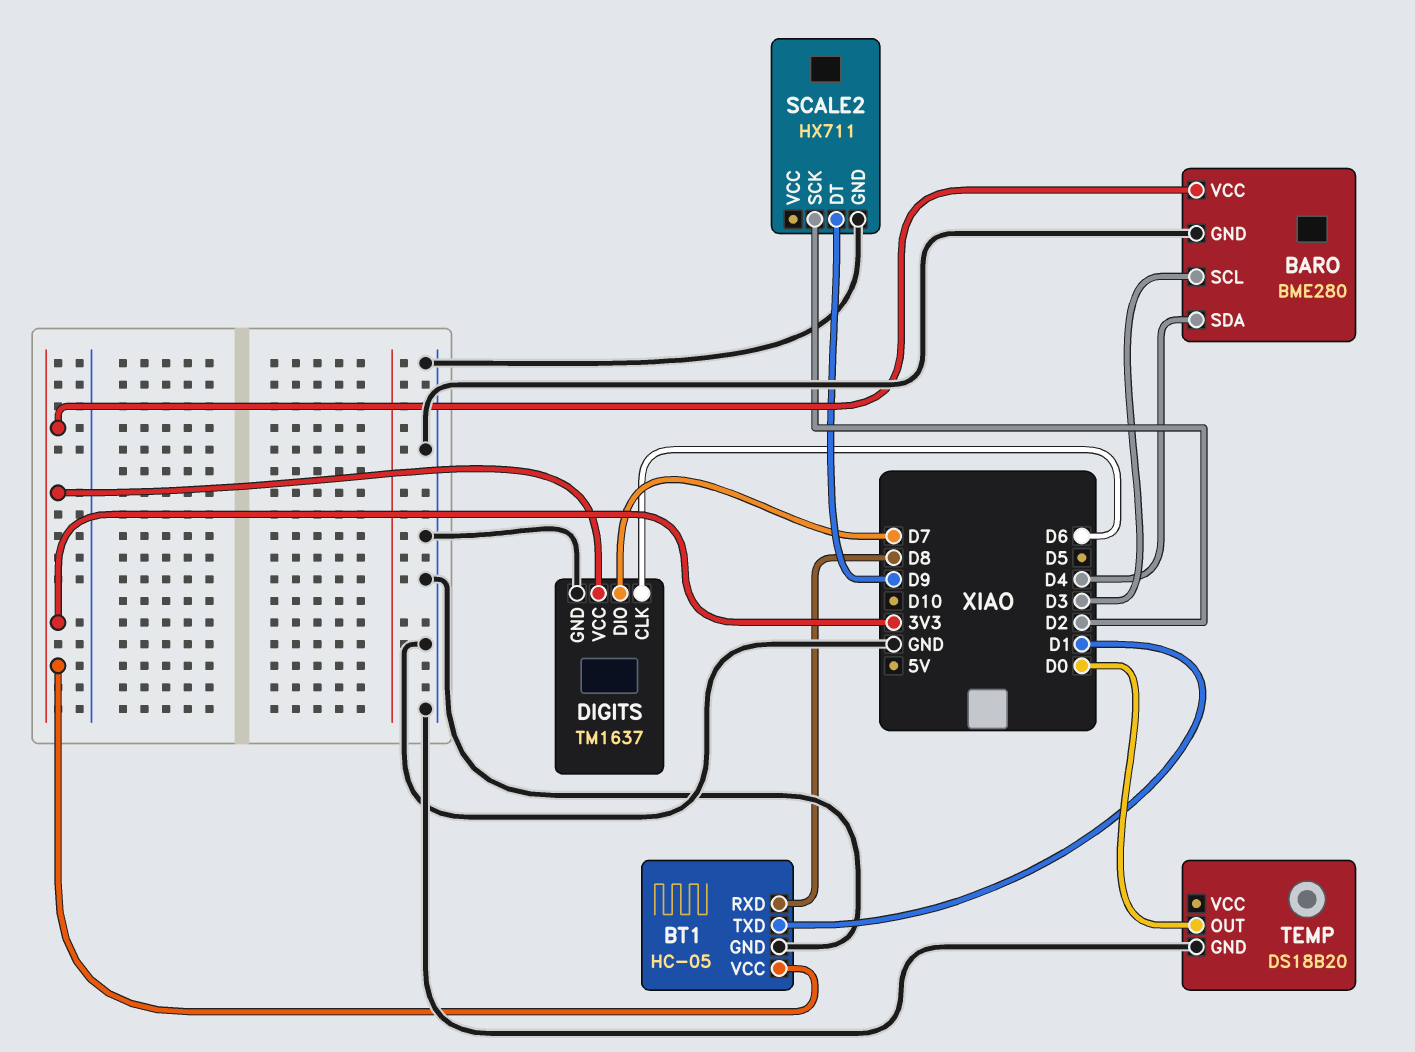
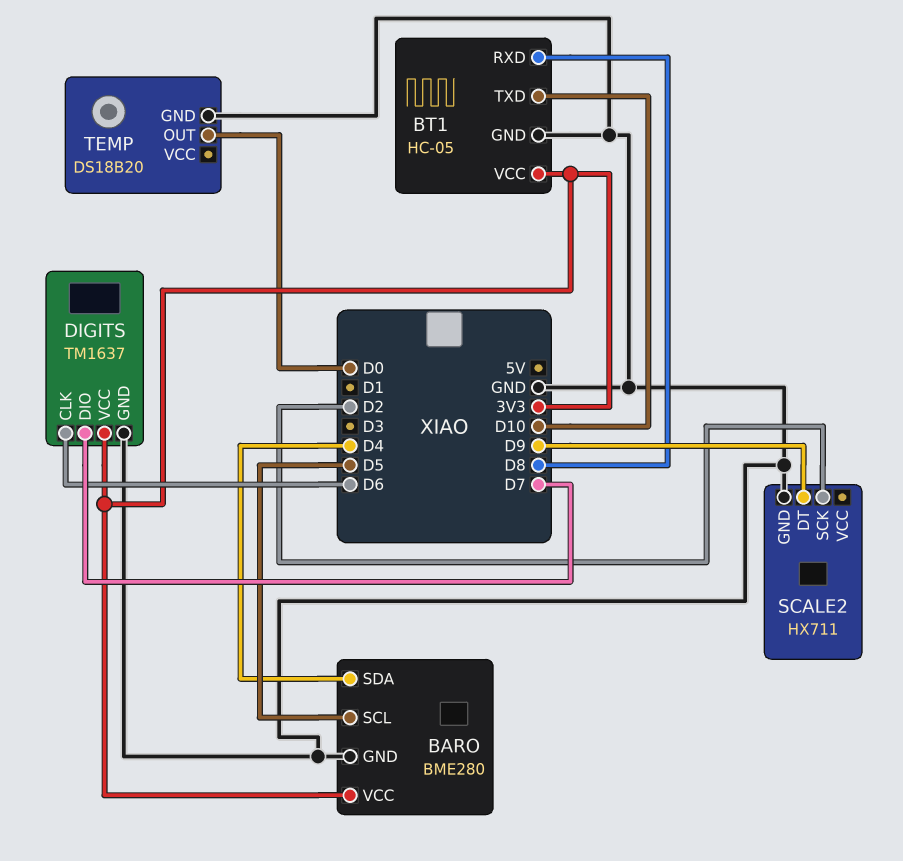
BARO pin SCL: D3 -> D5
BT1 pin TXD: D1 -> D10

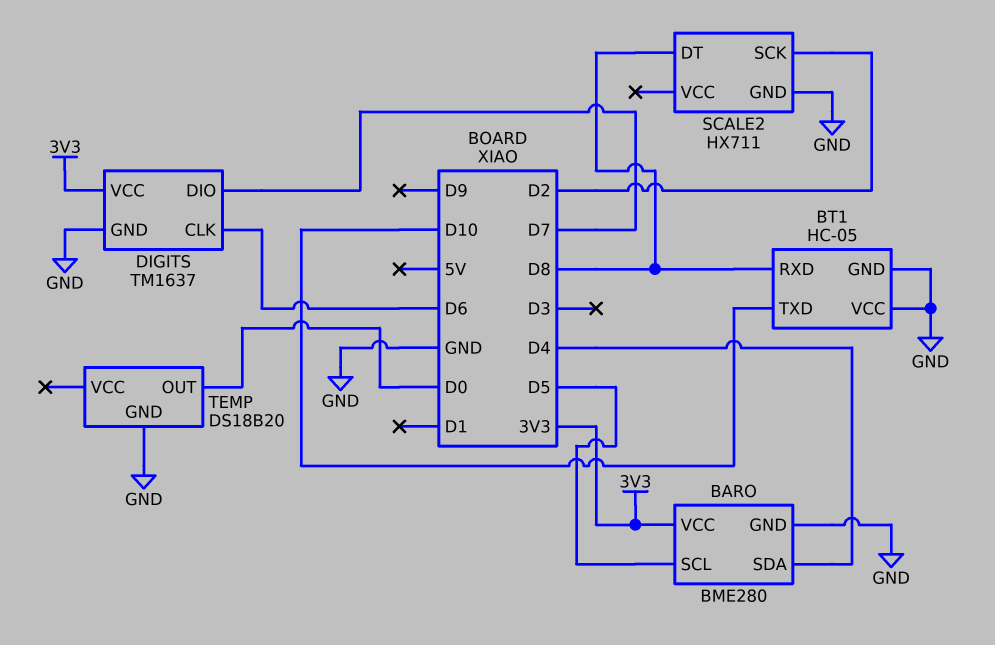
BT1 pin VCC: 3V3 -> GND
SCALE2 pin DT: D9 -> D8

